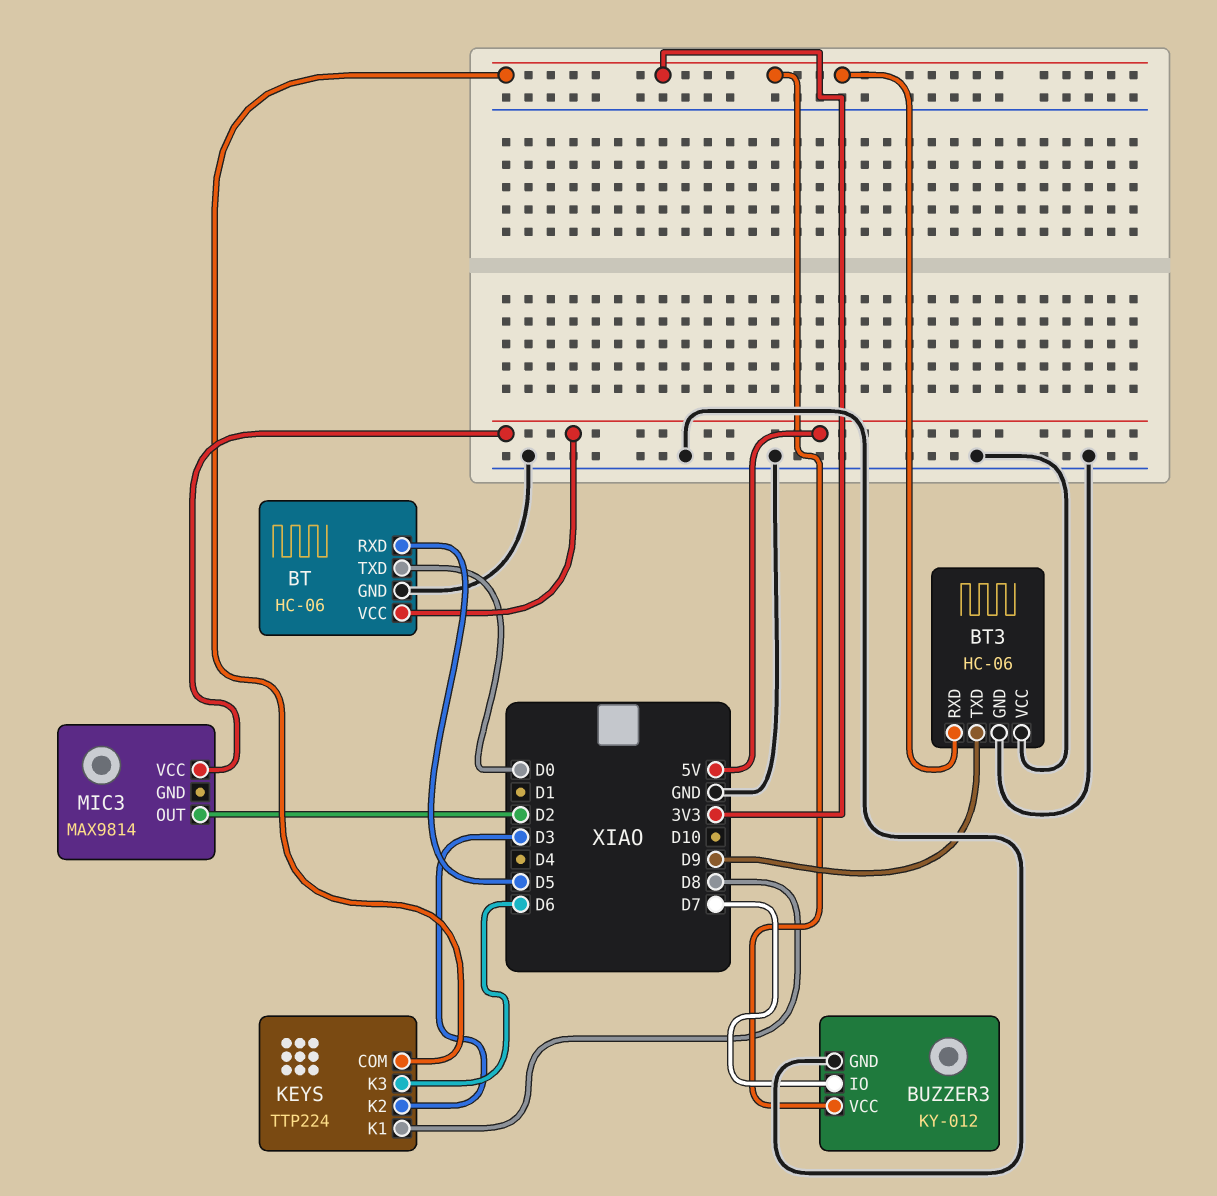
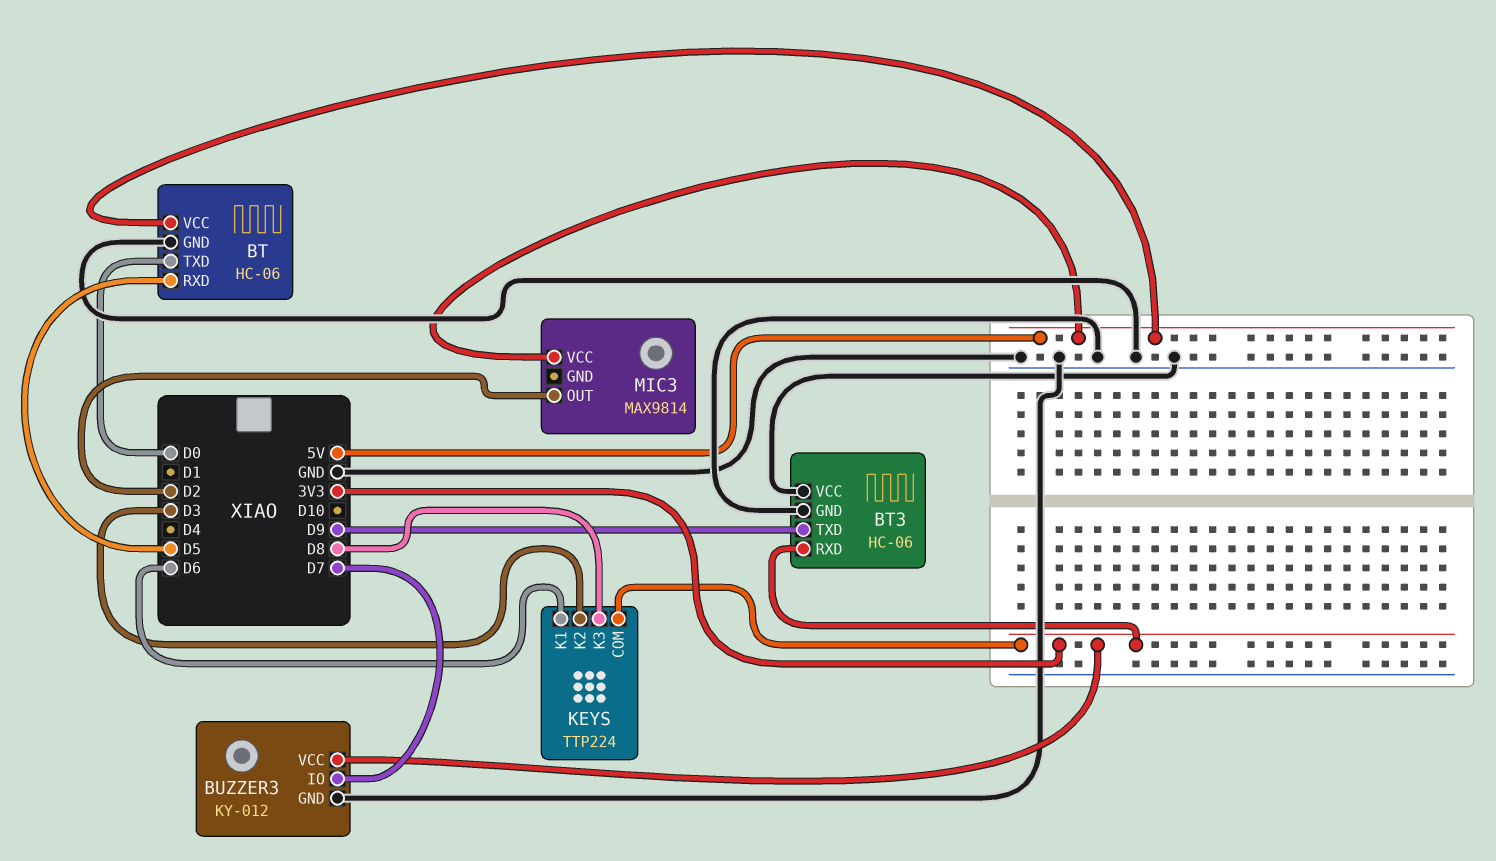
KEYS pin K1: D8 -> D6
KEYS pin K3: D6 -> D8

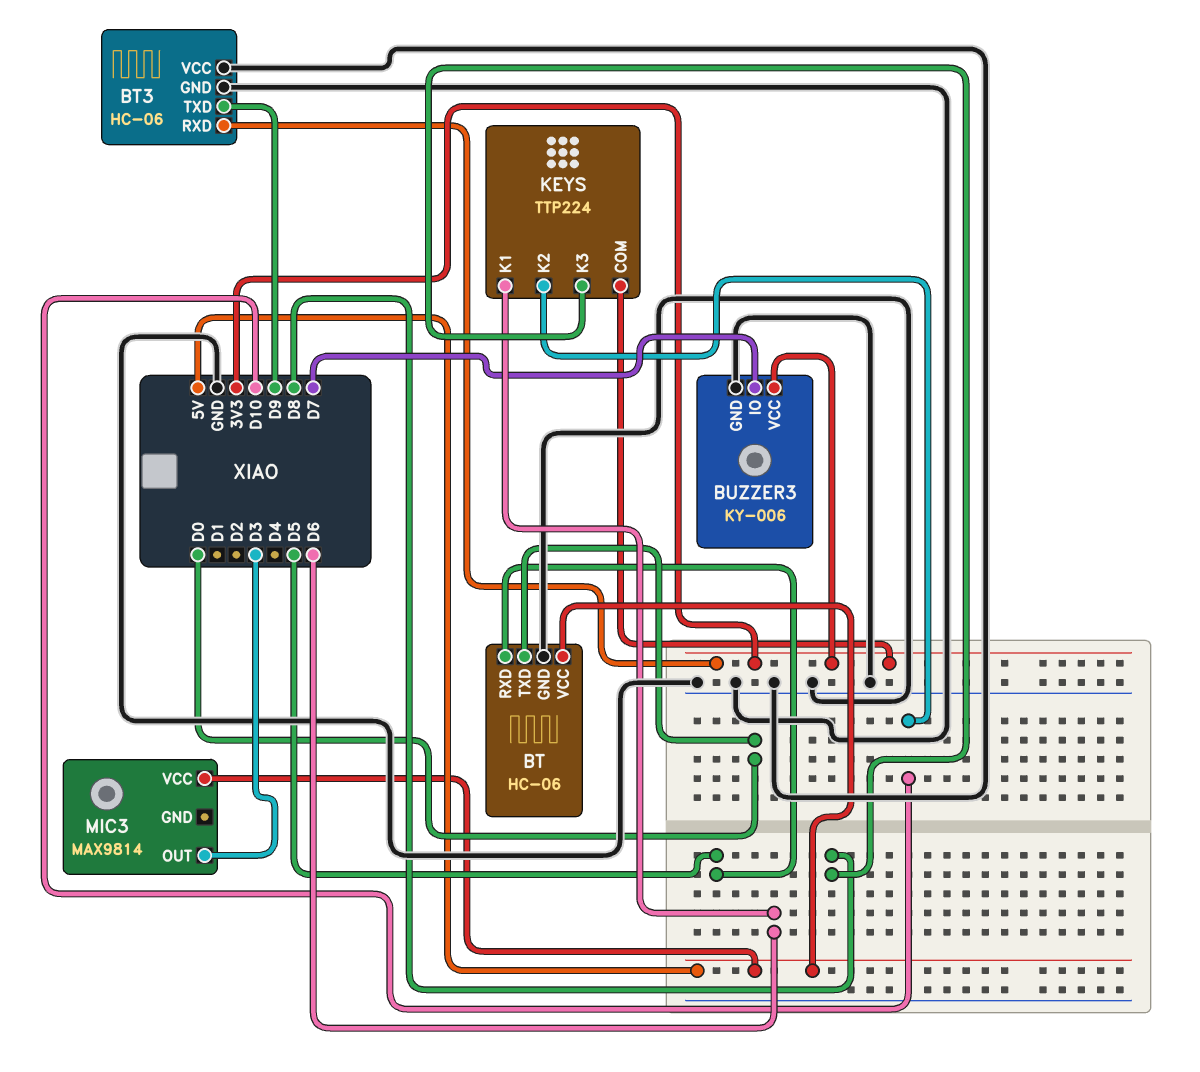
BUZZER3: KY-012 -> KY-006
KEYS pin K2: D3 -> D10
MIC3 pin OUT: D2 -> D3

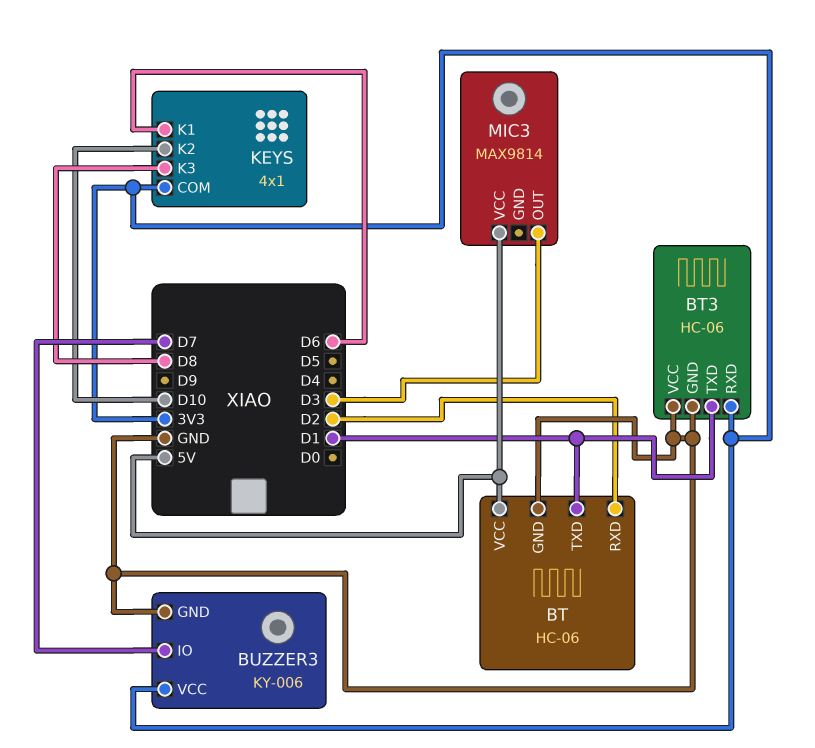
BT pin RXD: D5 -> D2
BT pin TXD: D0 -> D1
BT3 pin TXD: D9 -> D1
KEYS: TTP224 -> 4x1

